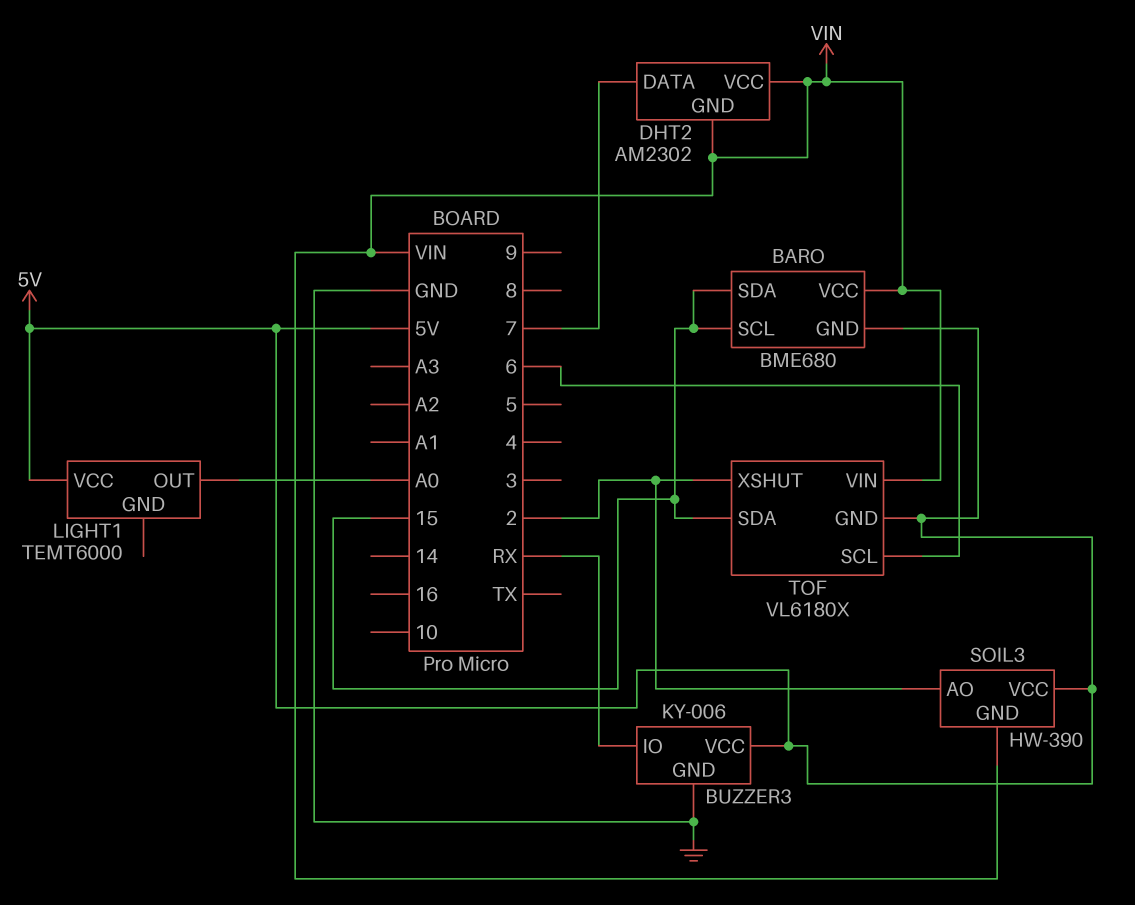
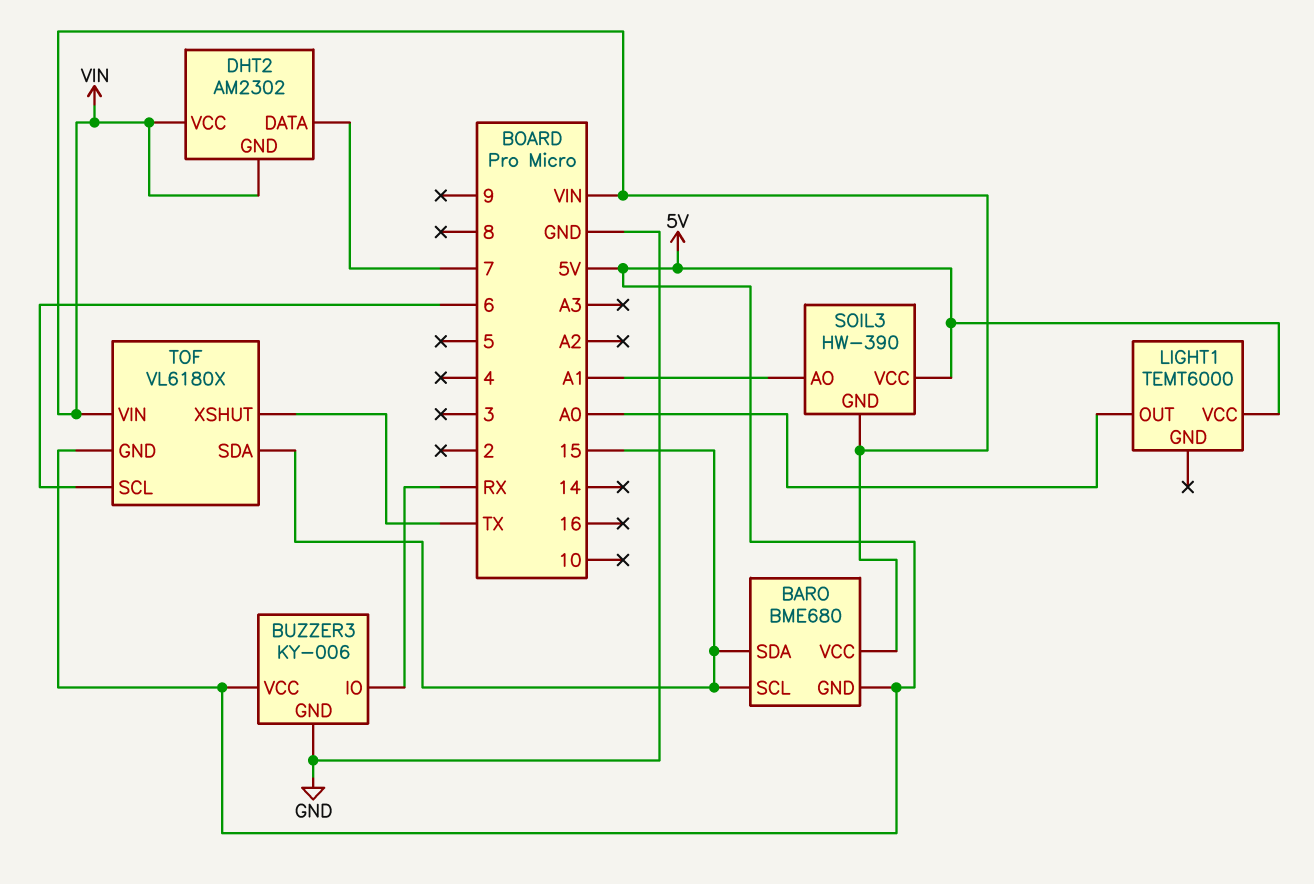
SOIL3 pin AO: 2 -> A1
TOF pin XSHUT: 2 -> TX

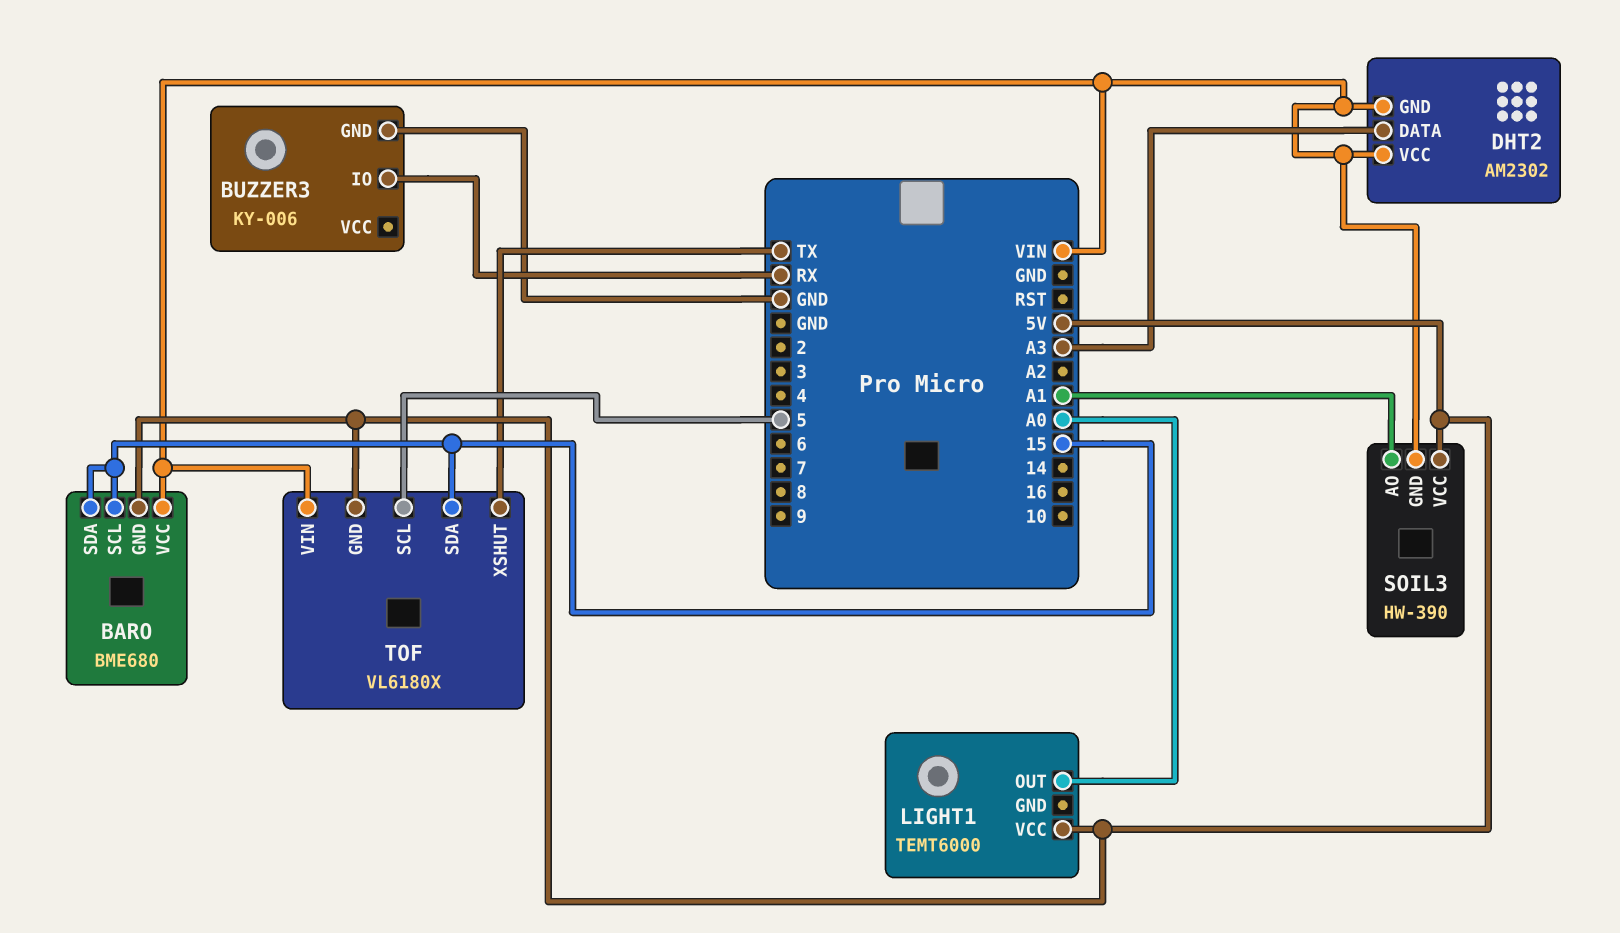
BUZZER3 pin VCC: 5V -> none
DHT2 pin DATA: 7 -> A3
TOF pin SCL: 6 -> 5

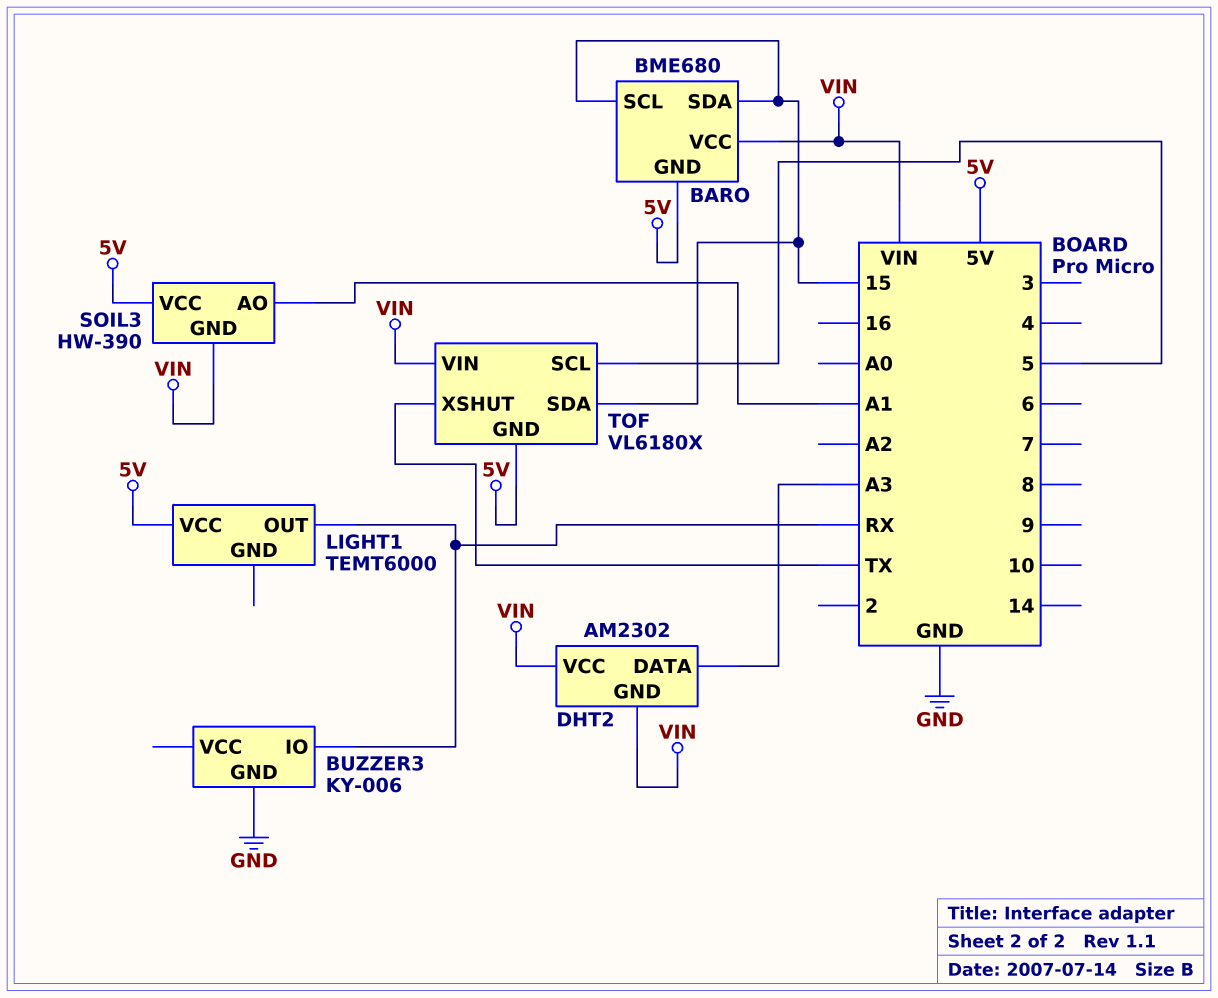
LIGHT1 pin OUT: A0 -> RX

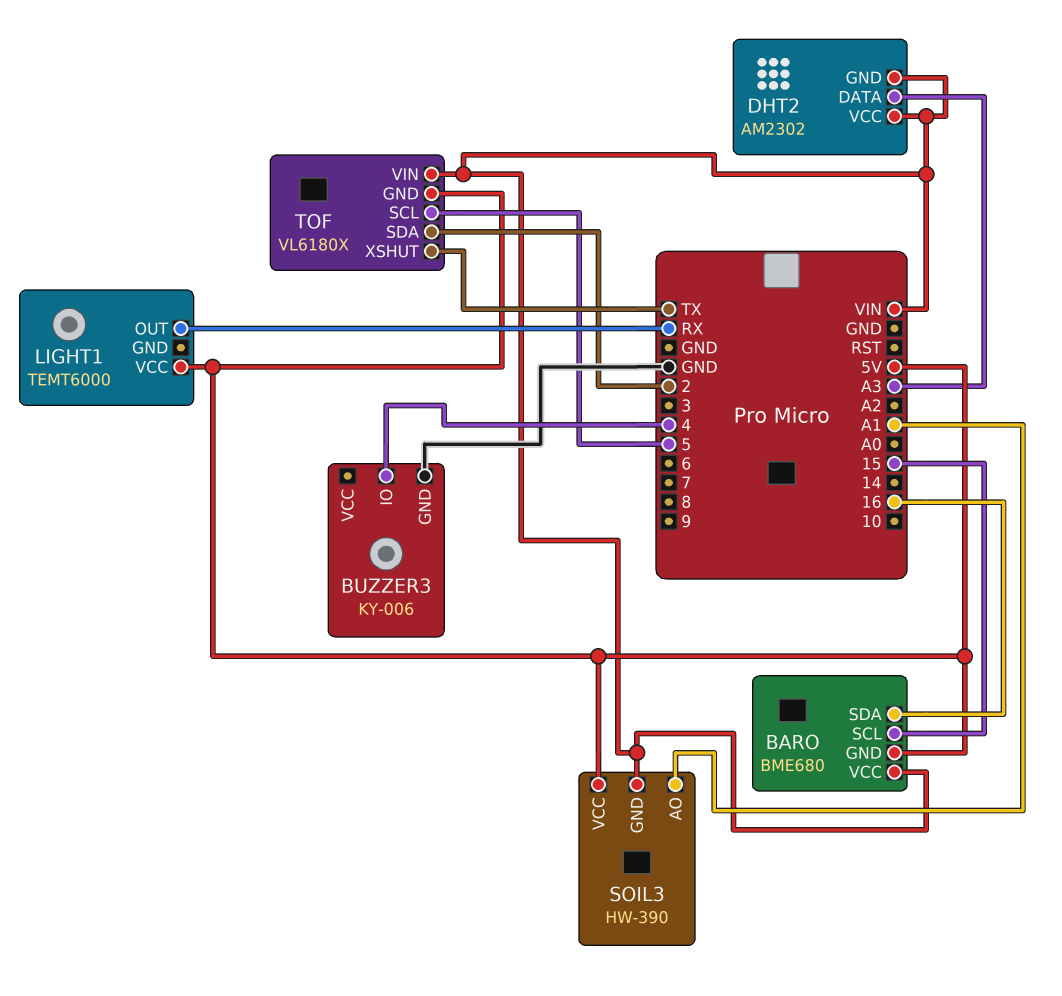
BARO pin SDA: 15 -> 16
BUZZER3 pin IO: RX -> 4
TOF pin SDA: 15 -> 2

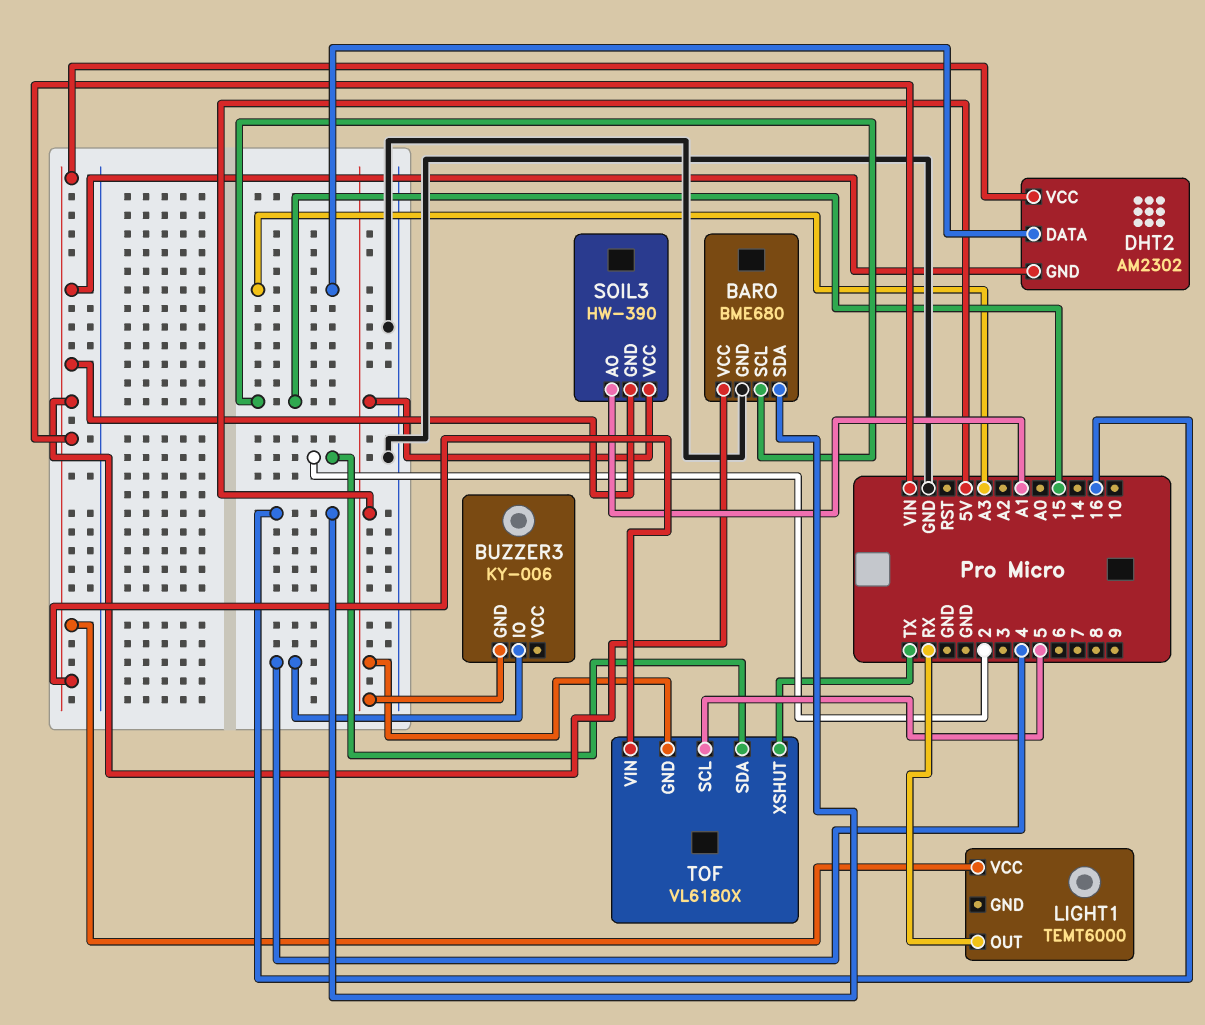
BARO pin GND: 5V -> GND
BUZZER3 pin GND: GND -> 5V
LIGHT1 pin VCC: 5V -> VIN

